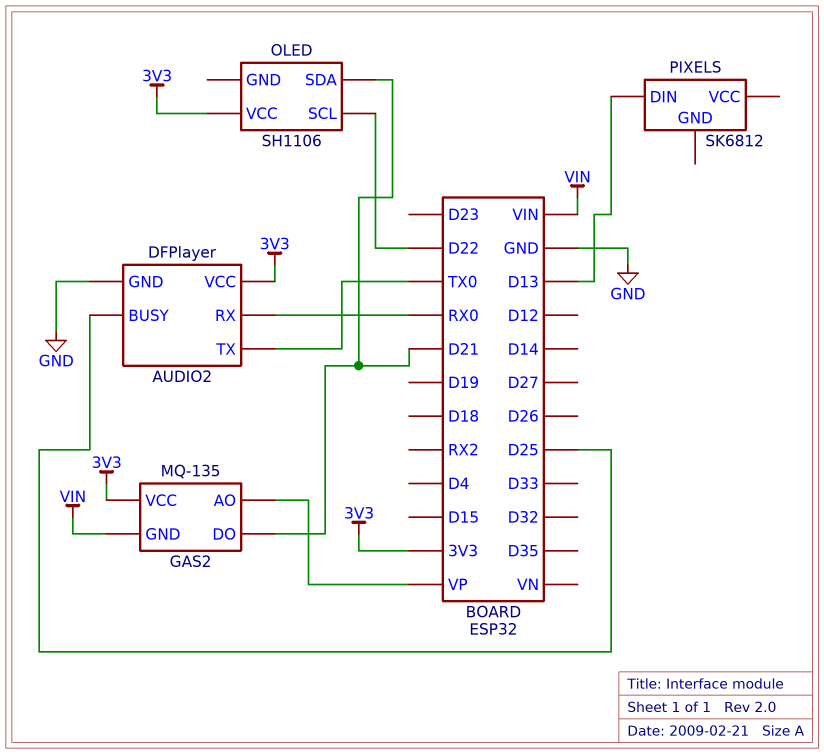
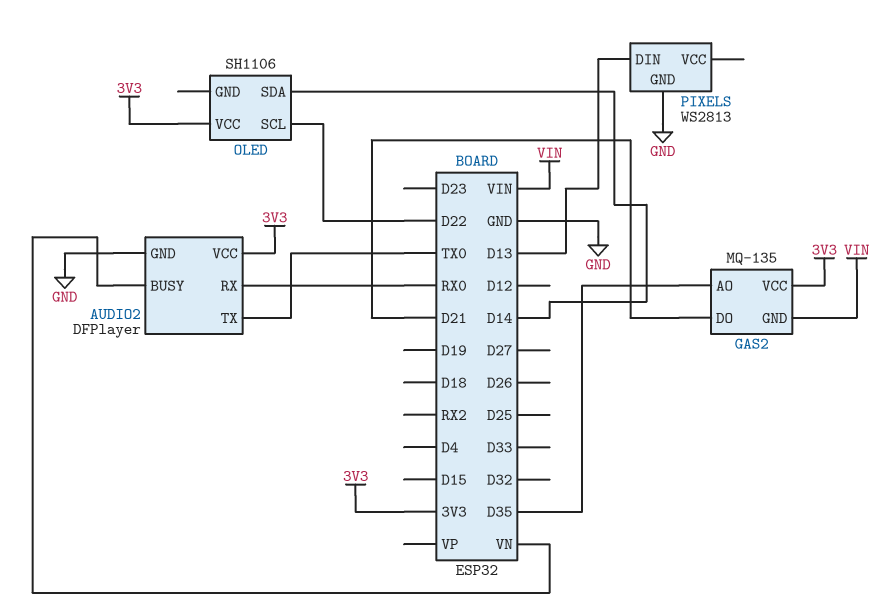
AUDIO2 pin BUSY: D25 -> VN
GAS2 pin AO: VP -> D35
OLED pin SDA: D21 -> D14
PIXELS: SK6812 -> WS2813
PIXELS pin GND: none -> GND

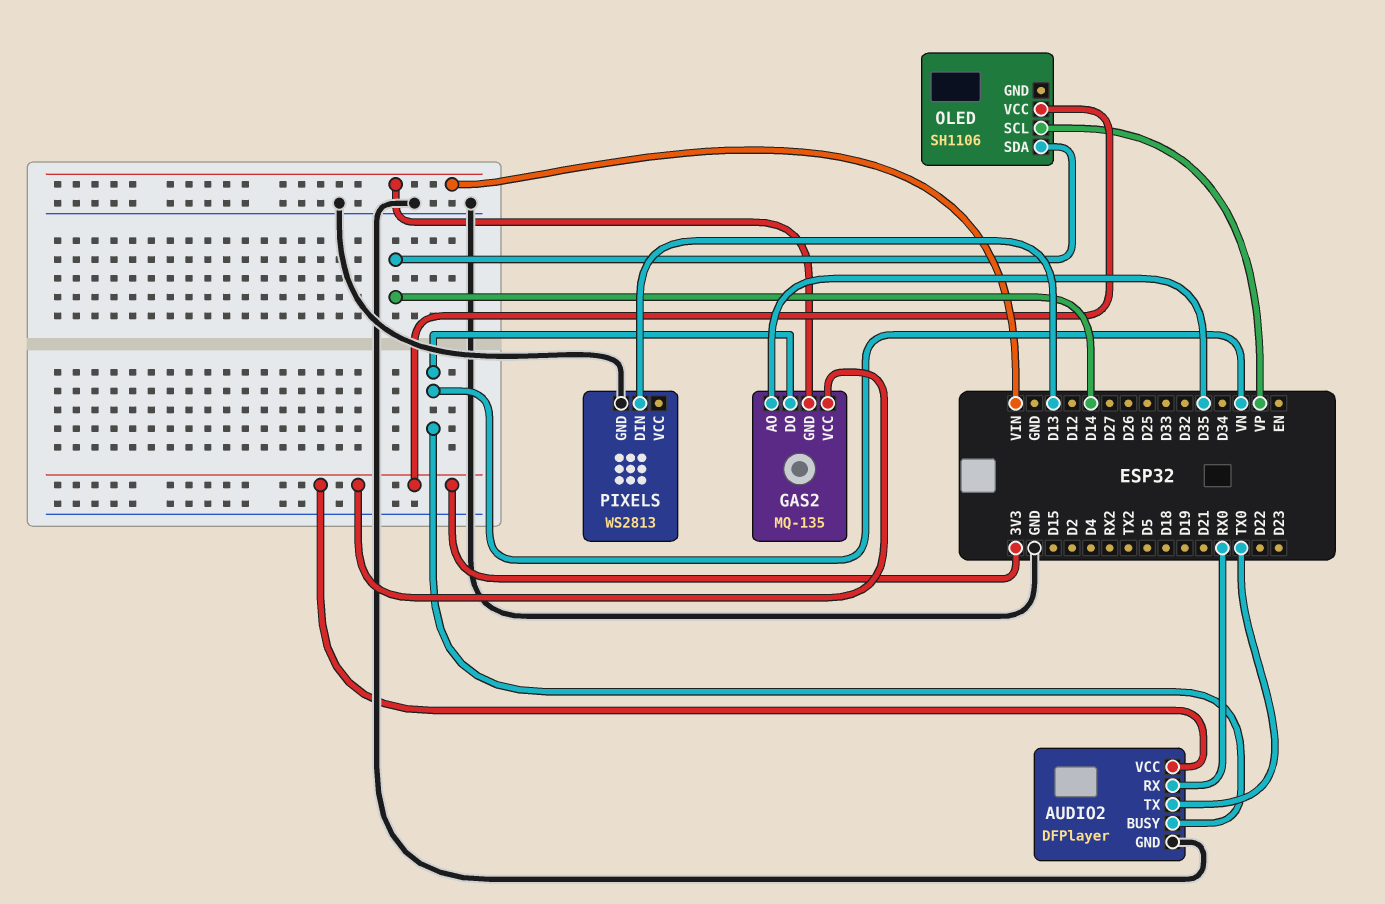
GAS2 pin DO: D21 -> VN
OLED pin SCL: D22 -> VP

